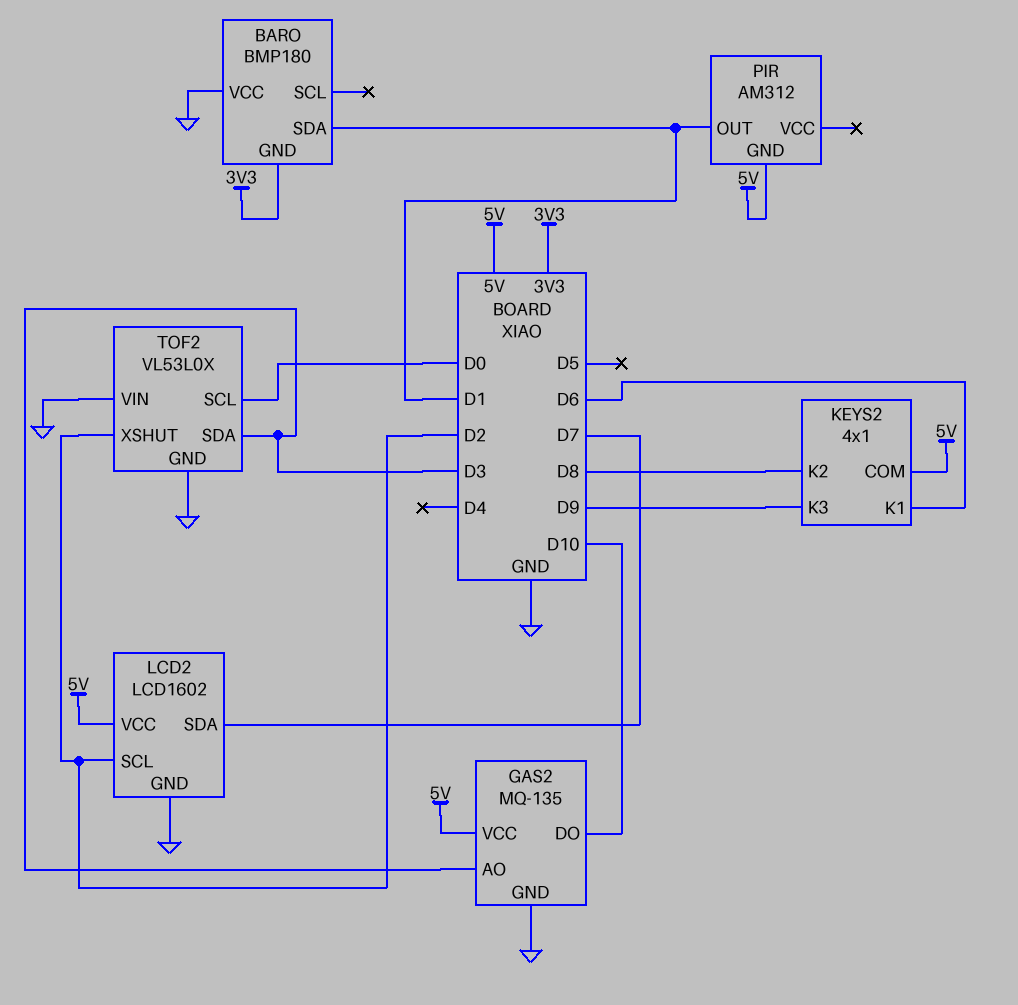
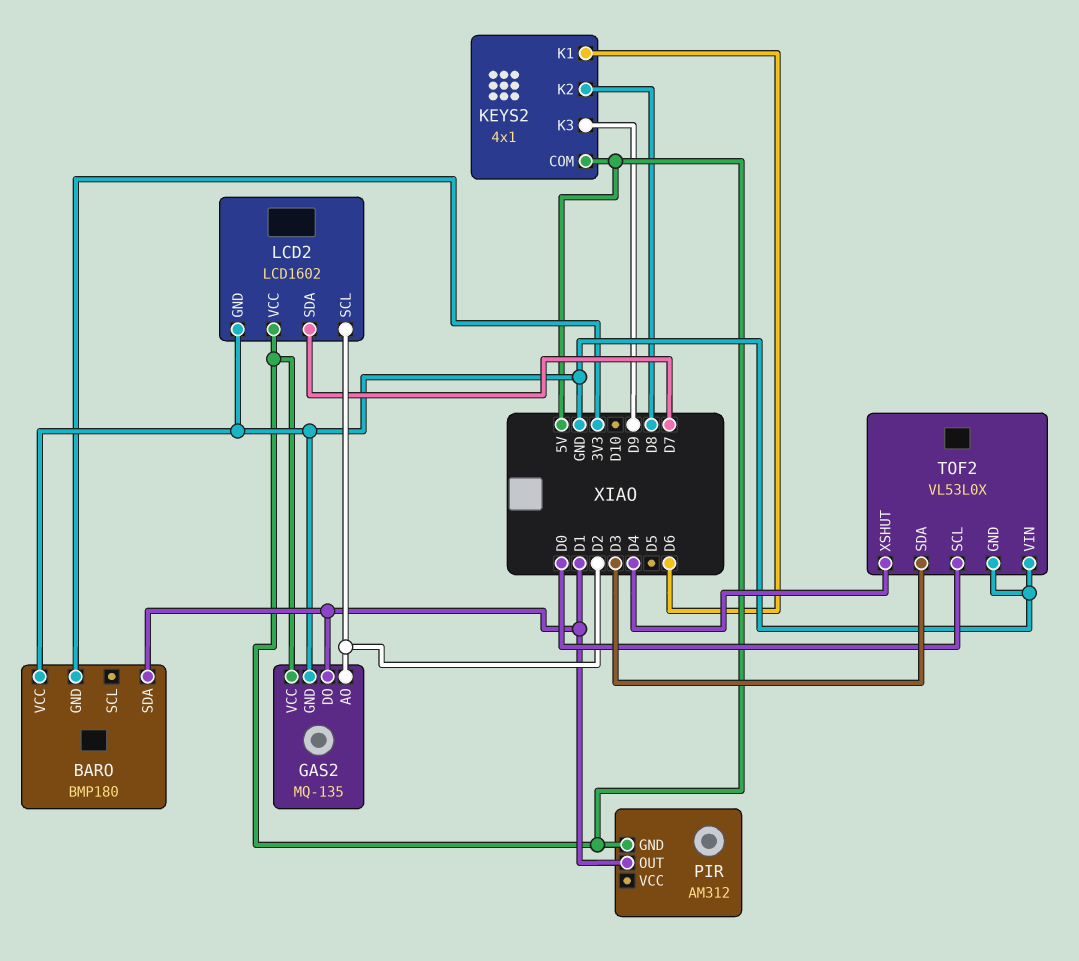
GAS2 pin AO: D3 -> D2
GAS2 pin DO: D10 -> D1
TOF2 pin XSHUT: D2 -> D4

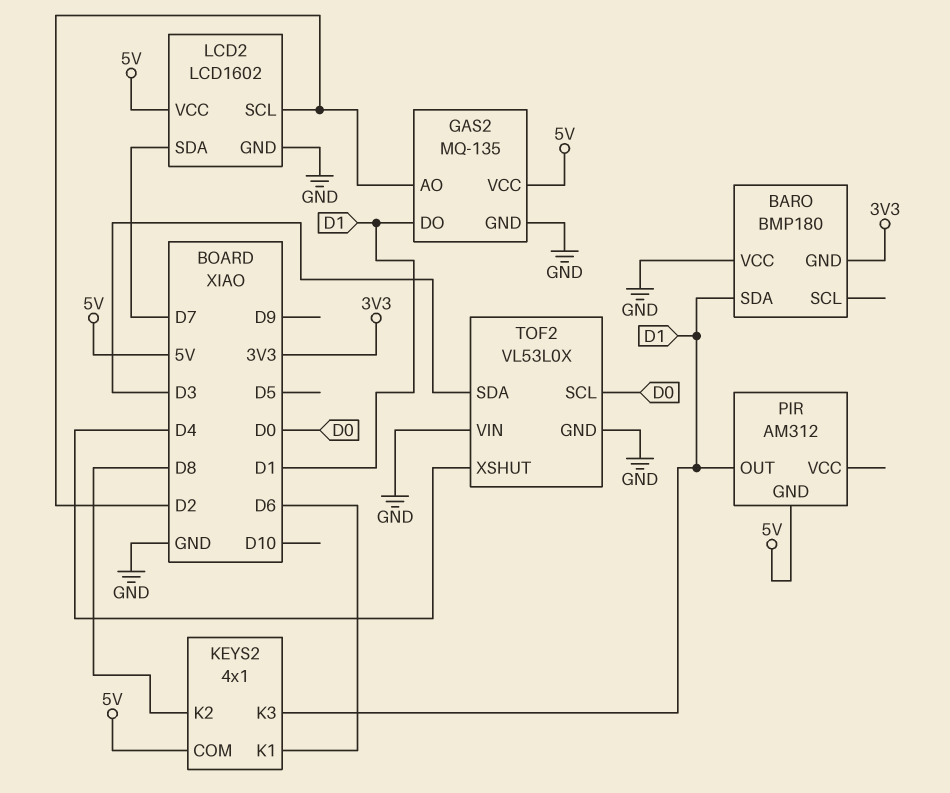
KEYS2 pin K3: D9 -> D1

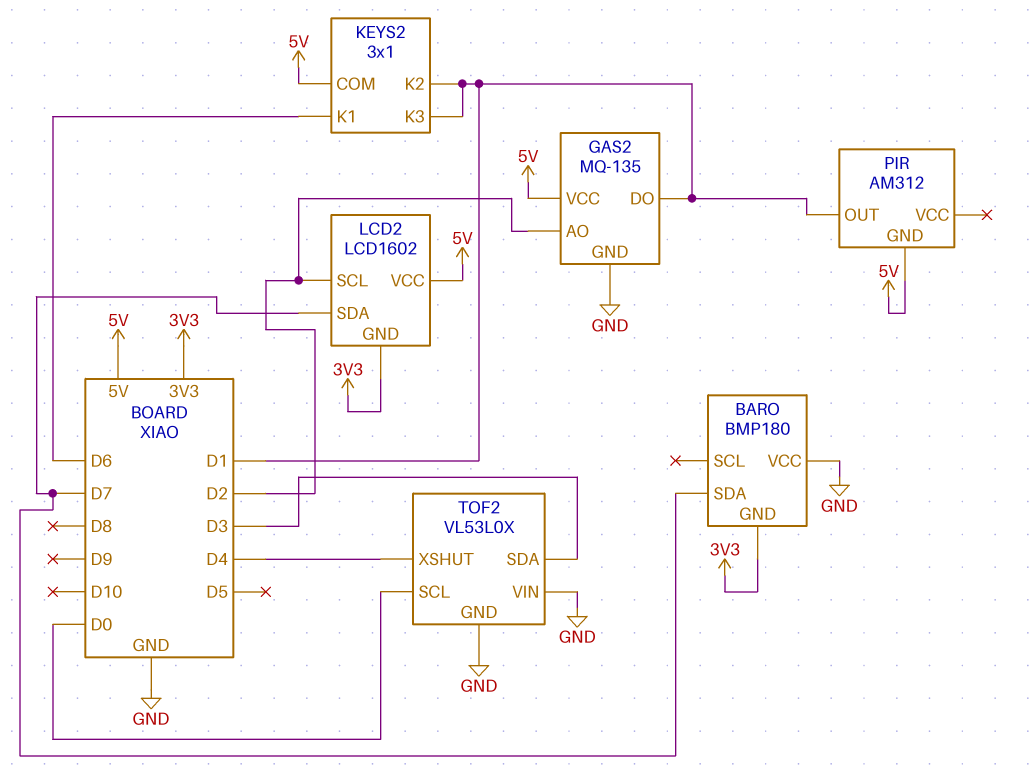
BARO pin SDA: D1 -> D7
KEYS2: 4x1 -> 3x1
KEYS2 pin K2: D8 -> D1
LCD2 pin GND: GND -> 3V3

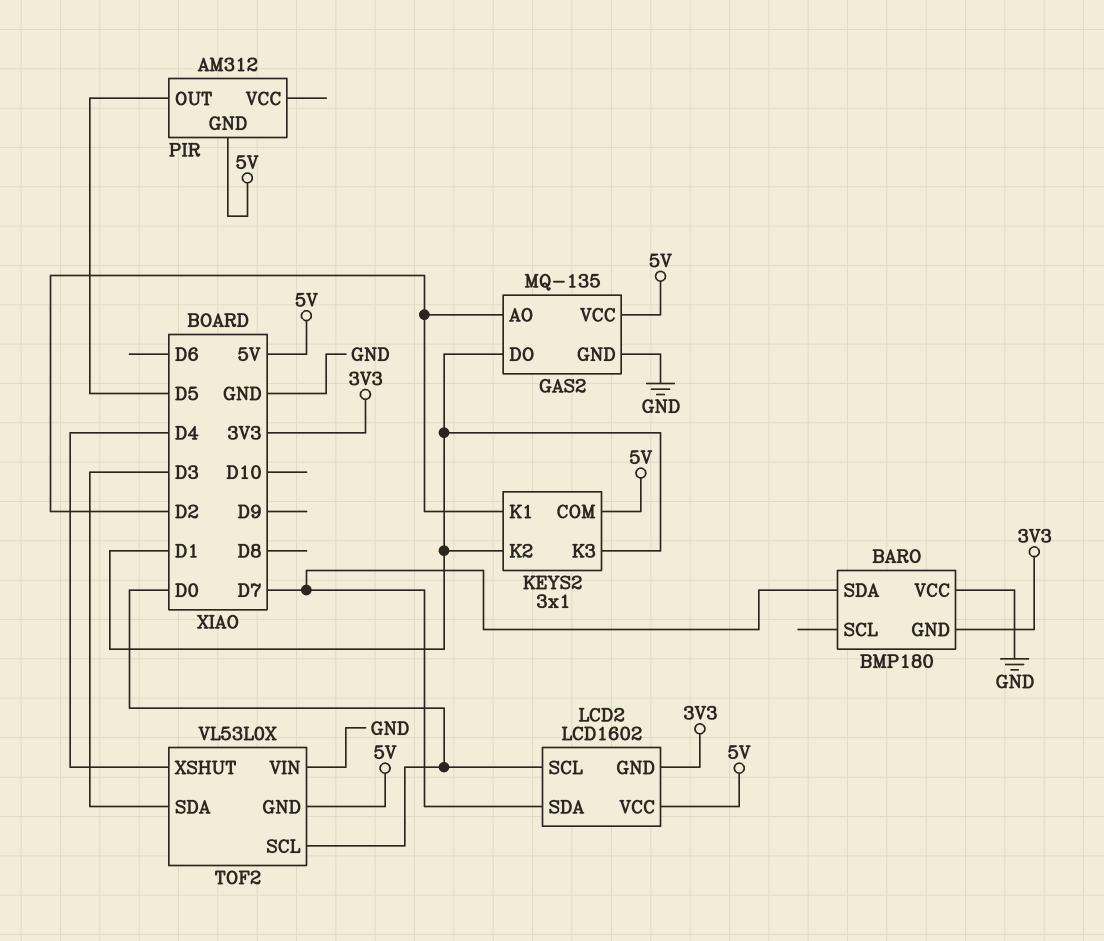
KEYS2 pin K1: D6 -> D2
LCD2 pin SCL: D2 -> D0
PIR pin OUT: D1 -> D5
TOF2 pin GND: GND -> 5V

